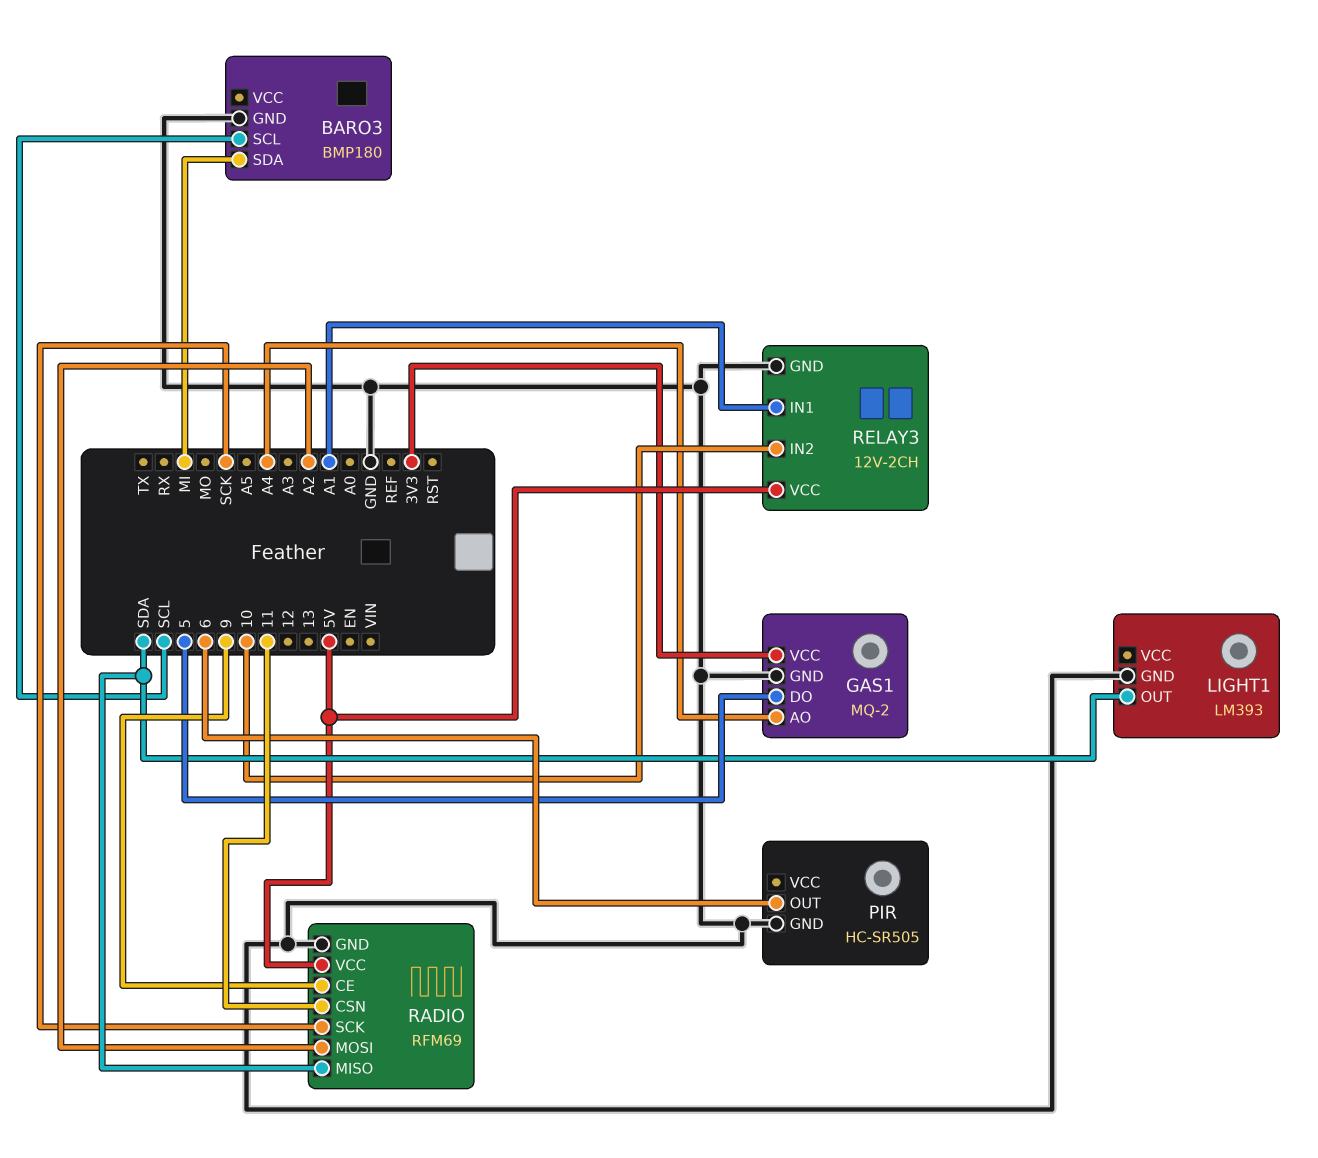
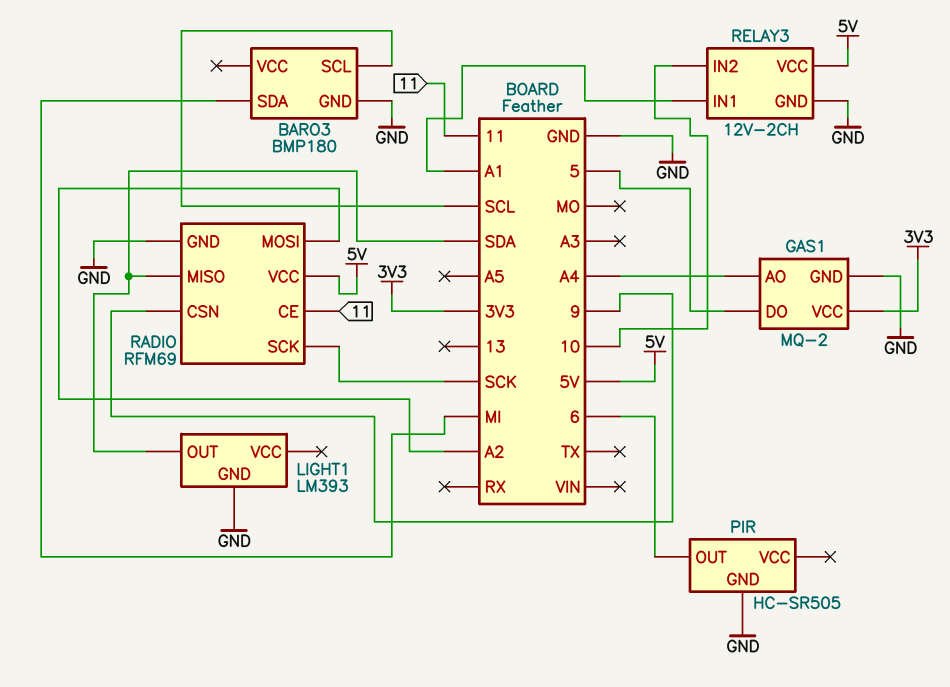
RADIO pin CE: 9 -> 11
RADIO pin CSN: 11 -> 9

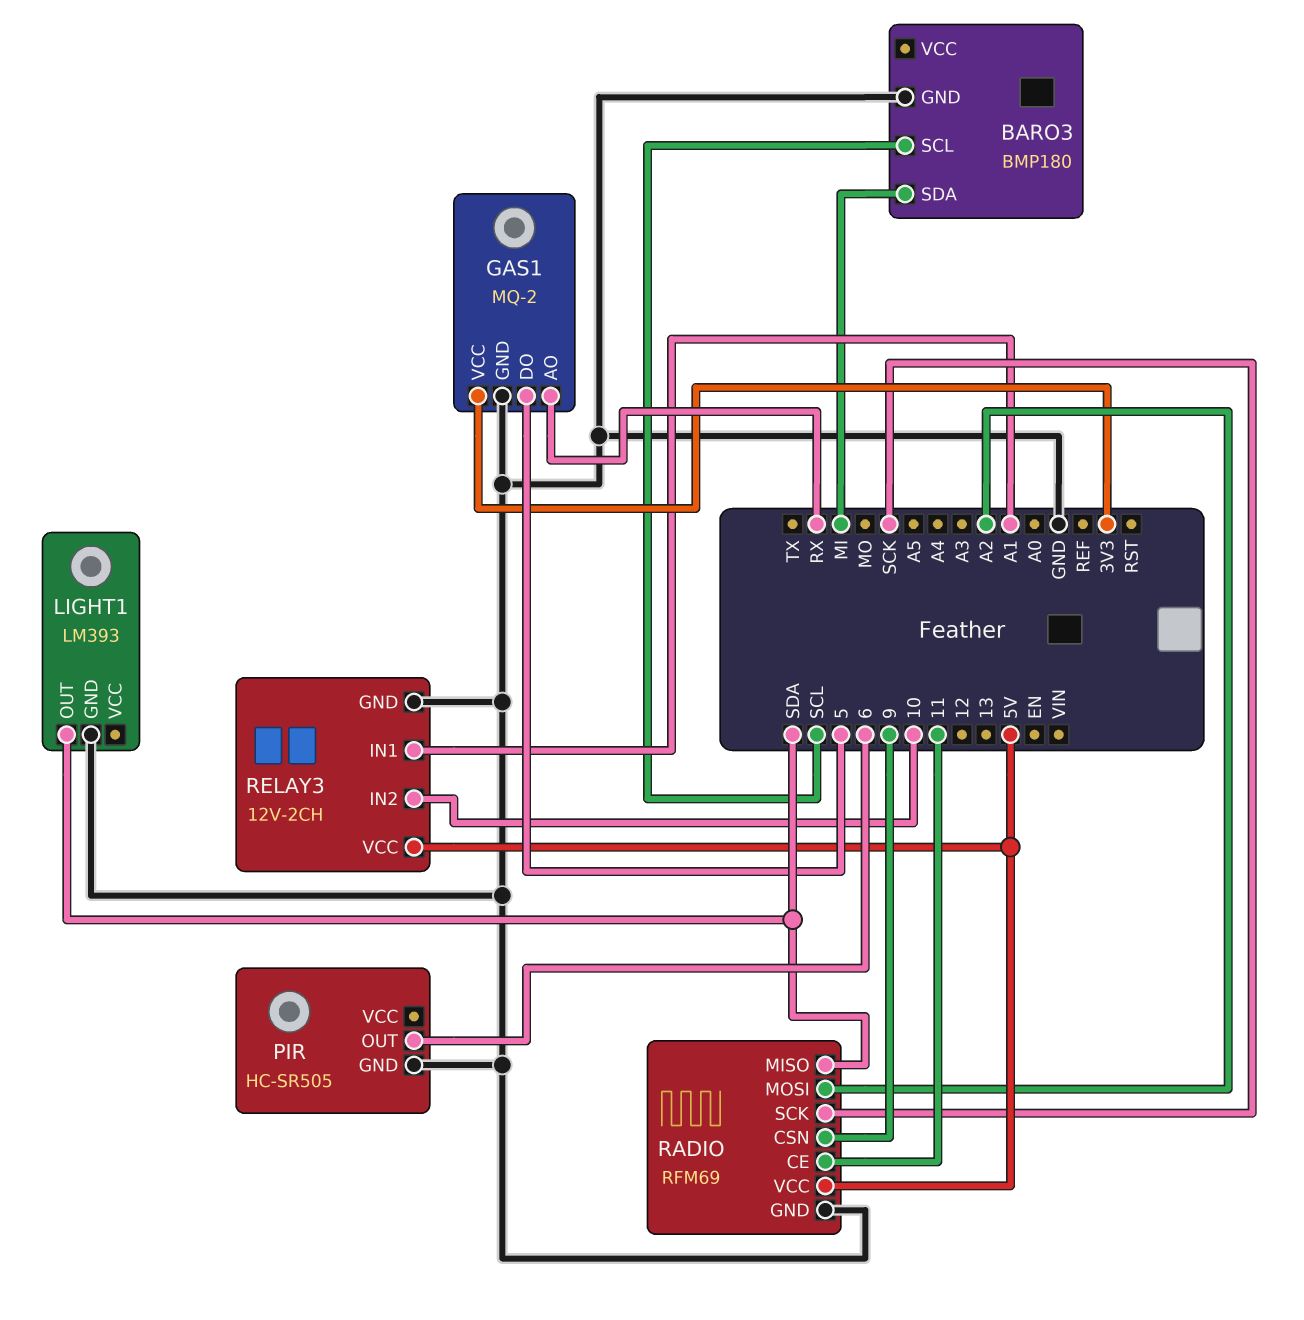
GAS1 pin AO: A4 -> RX

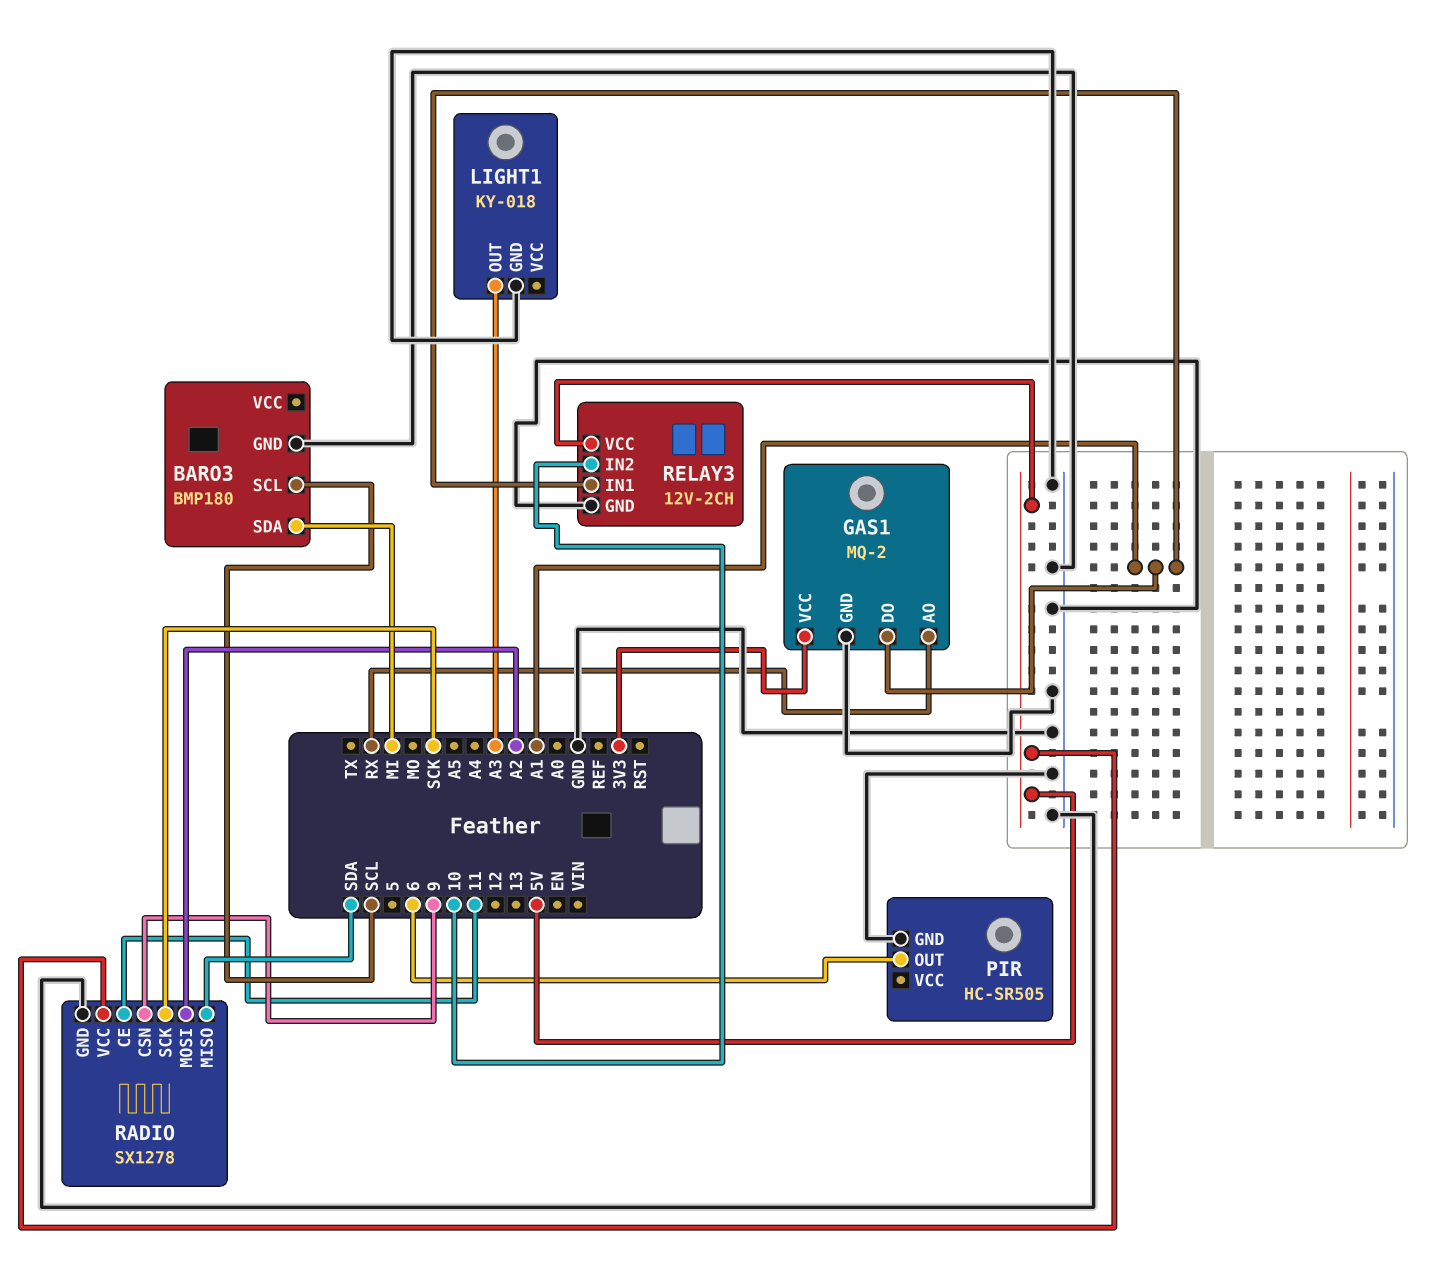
GAS1 pin DO: 5 -> A1
LIGHT1: LM393 -> KY-018
LIGHT1 pin OUT: SDA -> A3
RADIO: RFM69 -> SX1278

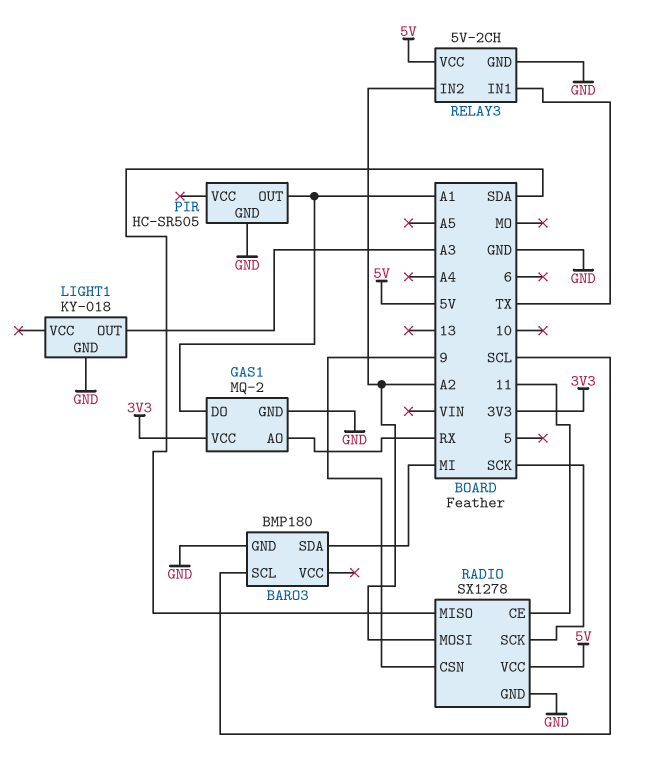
PIR pin OUT: 6 -> A1
RELAY3: 12V-2CH -> 5V-2CH
RELAY3 pin IN1: A1 -> TX
RELAY3 pin IN2: 10 -> A2

